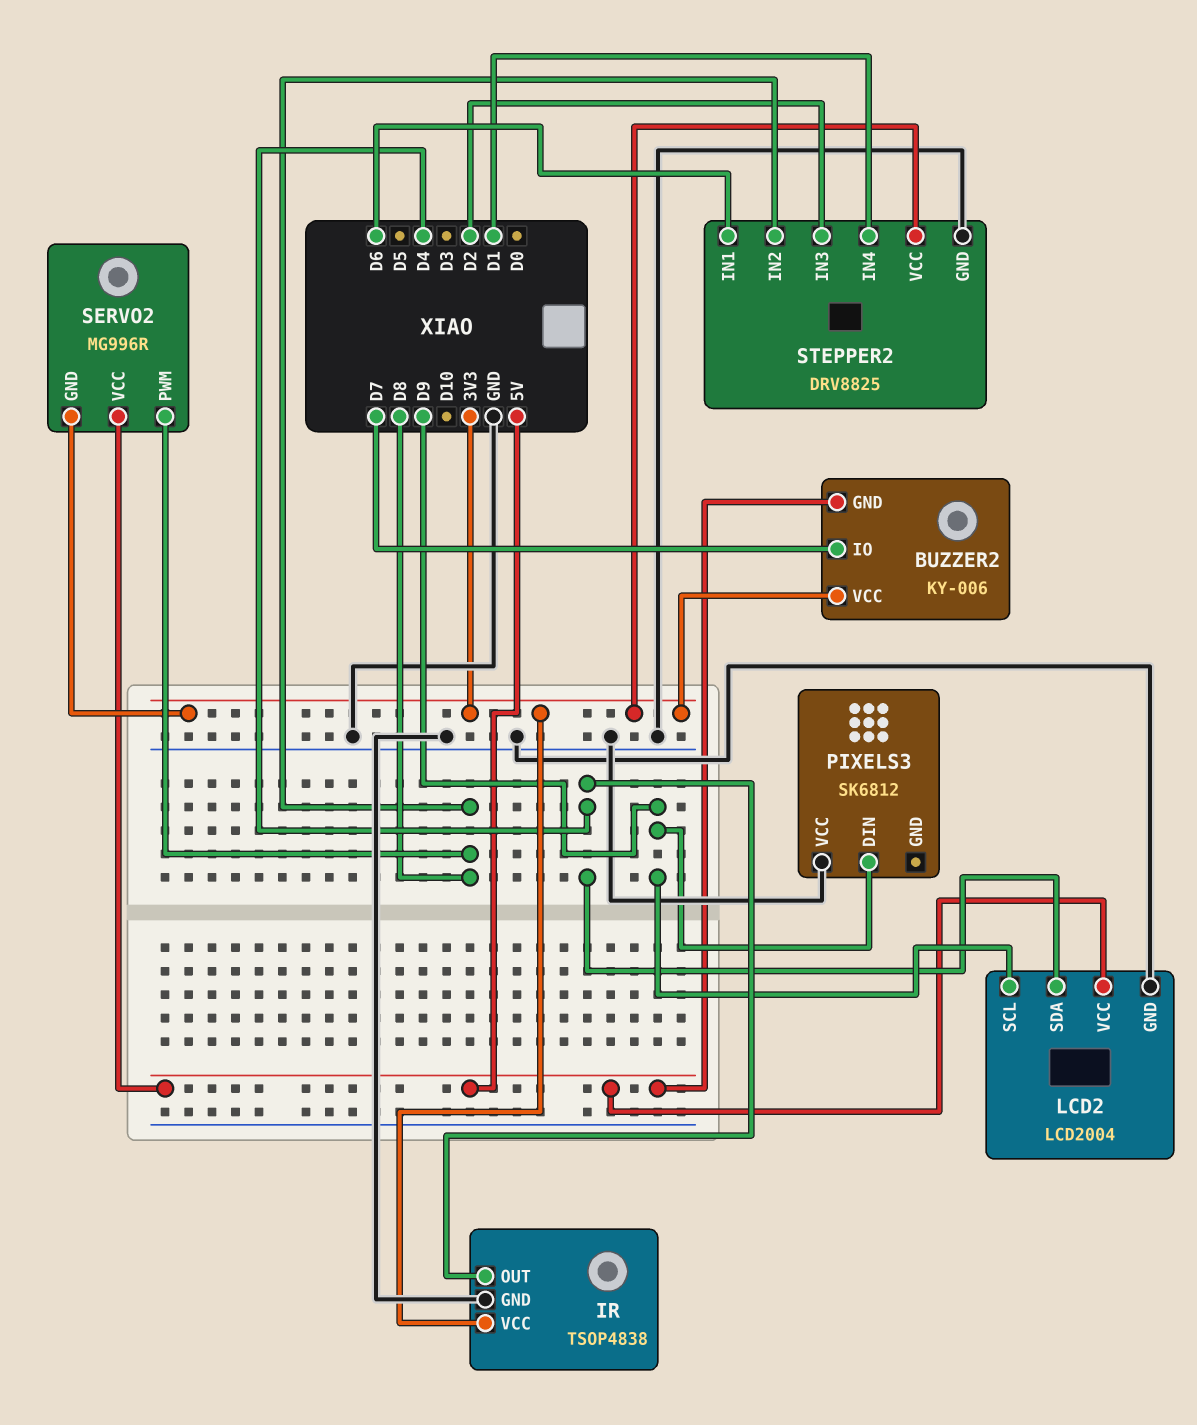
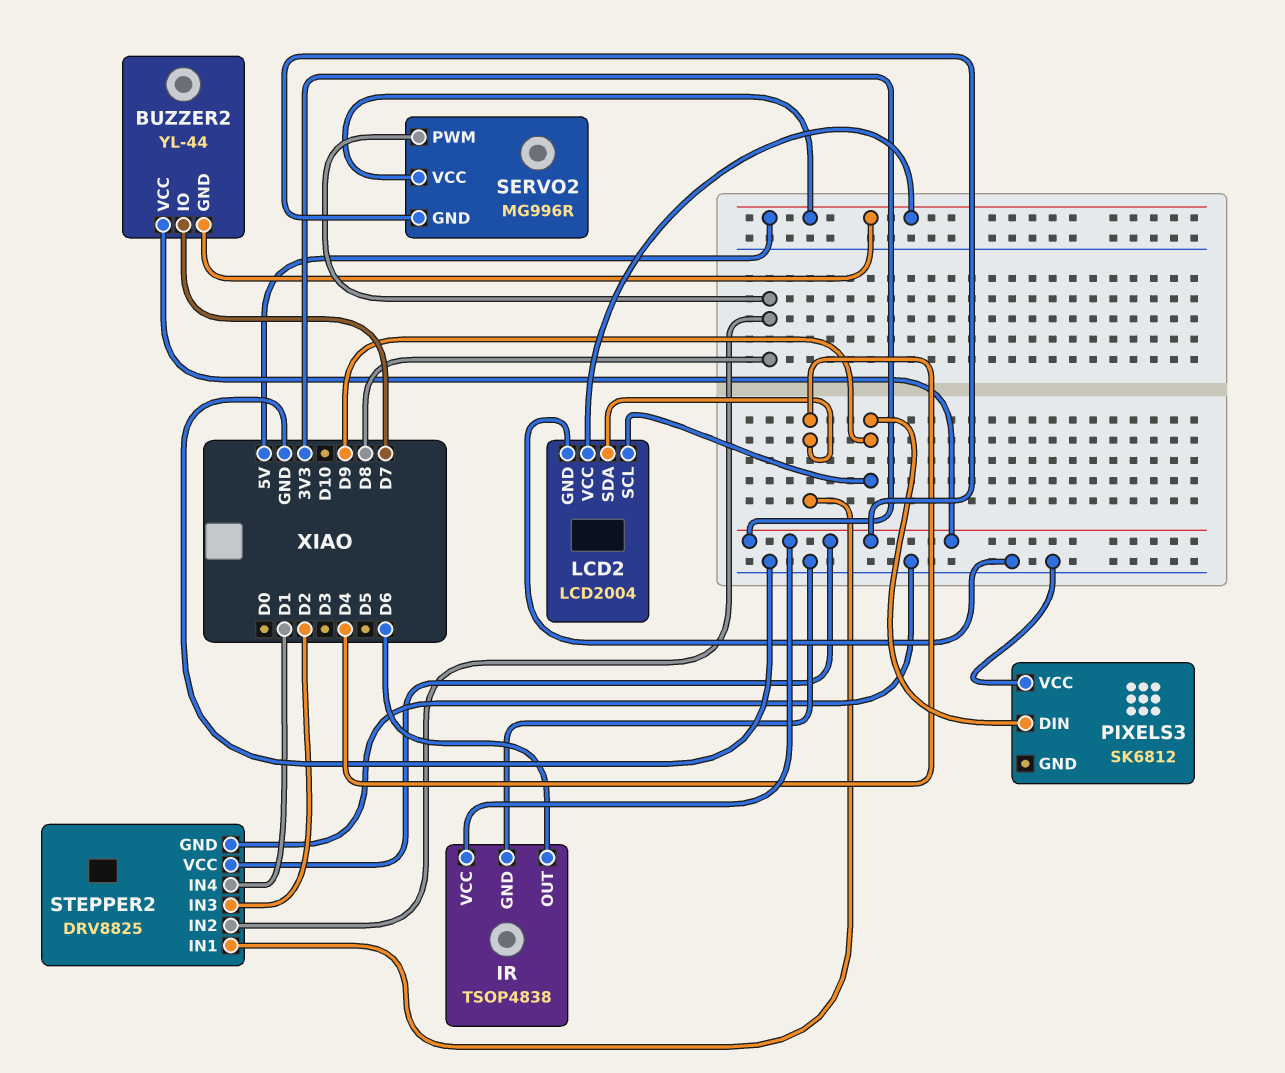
BUZZER2: KY-006 -> YL-44
IR pin OUT: D4 -> D6
STEPPER2 pin IN1: D6 -> D4

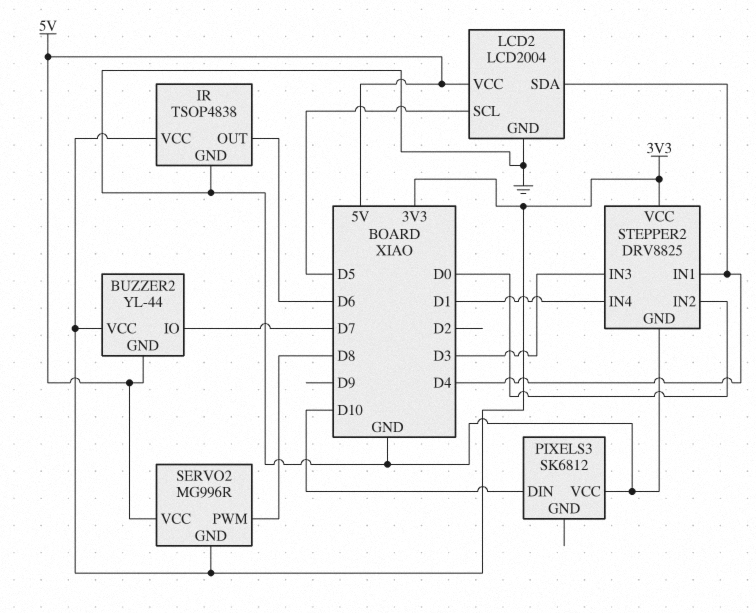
LCD2 pin SCL: D9 -> D5
PIXELS3 pin DIN: D9 -> D10
STEPPER2 pin IN2: D8 -> D0
STEPPER2 pin IN3: D2 -> D3

